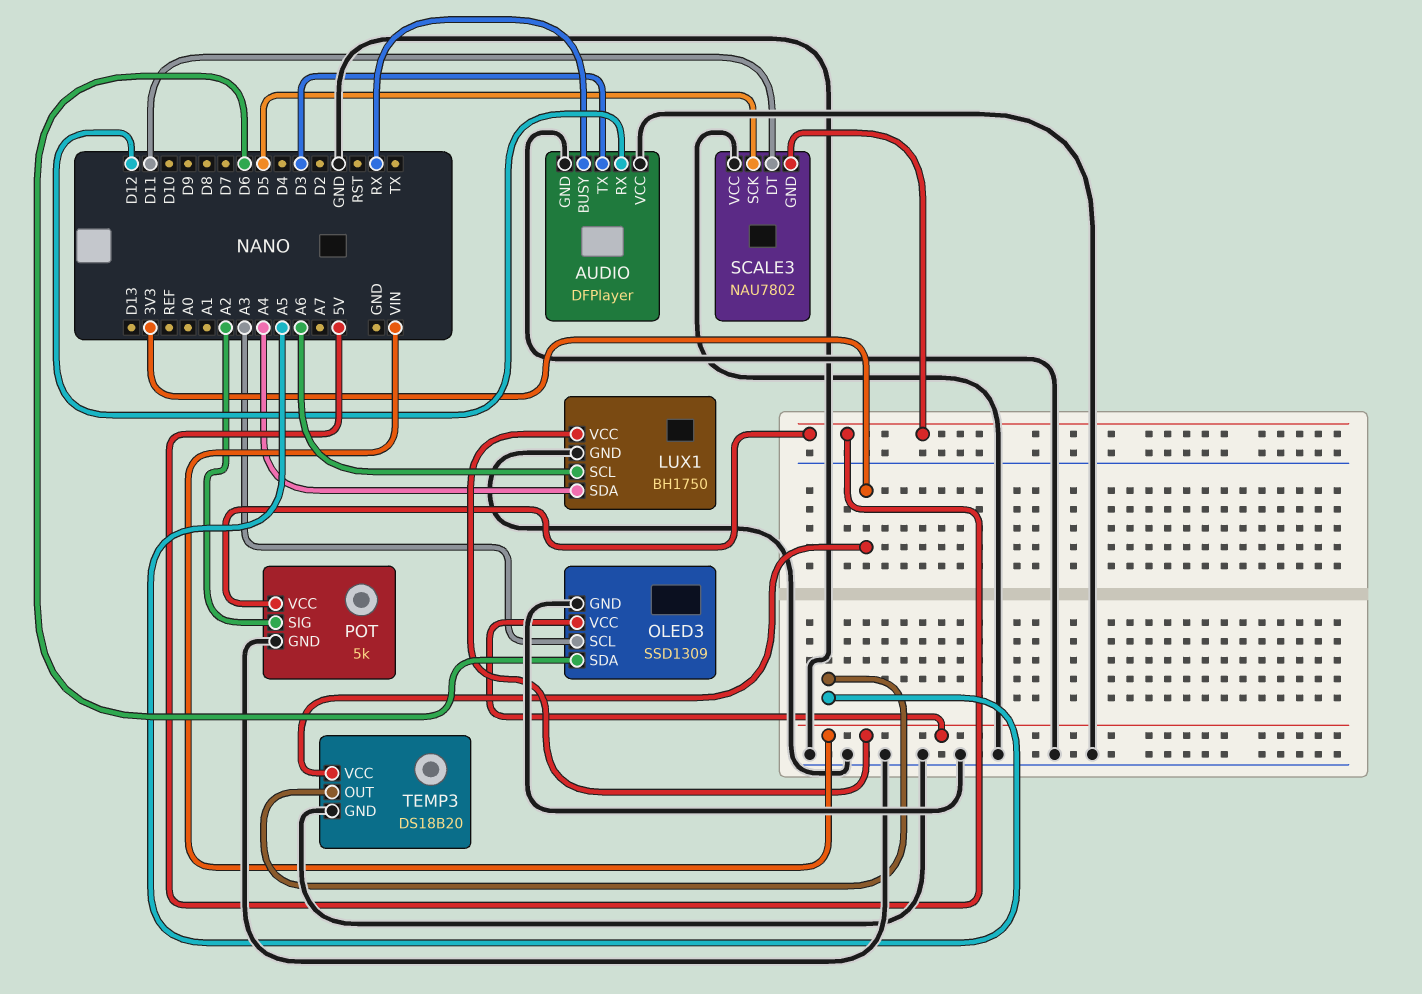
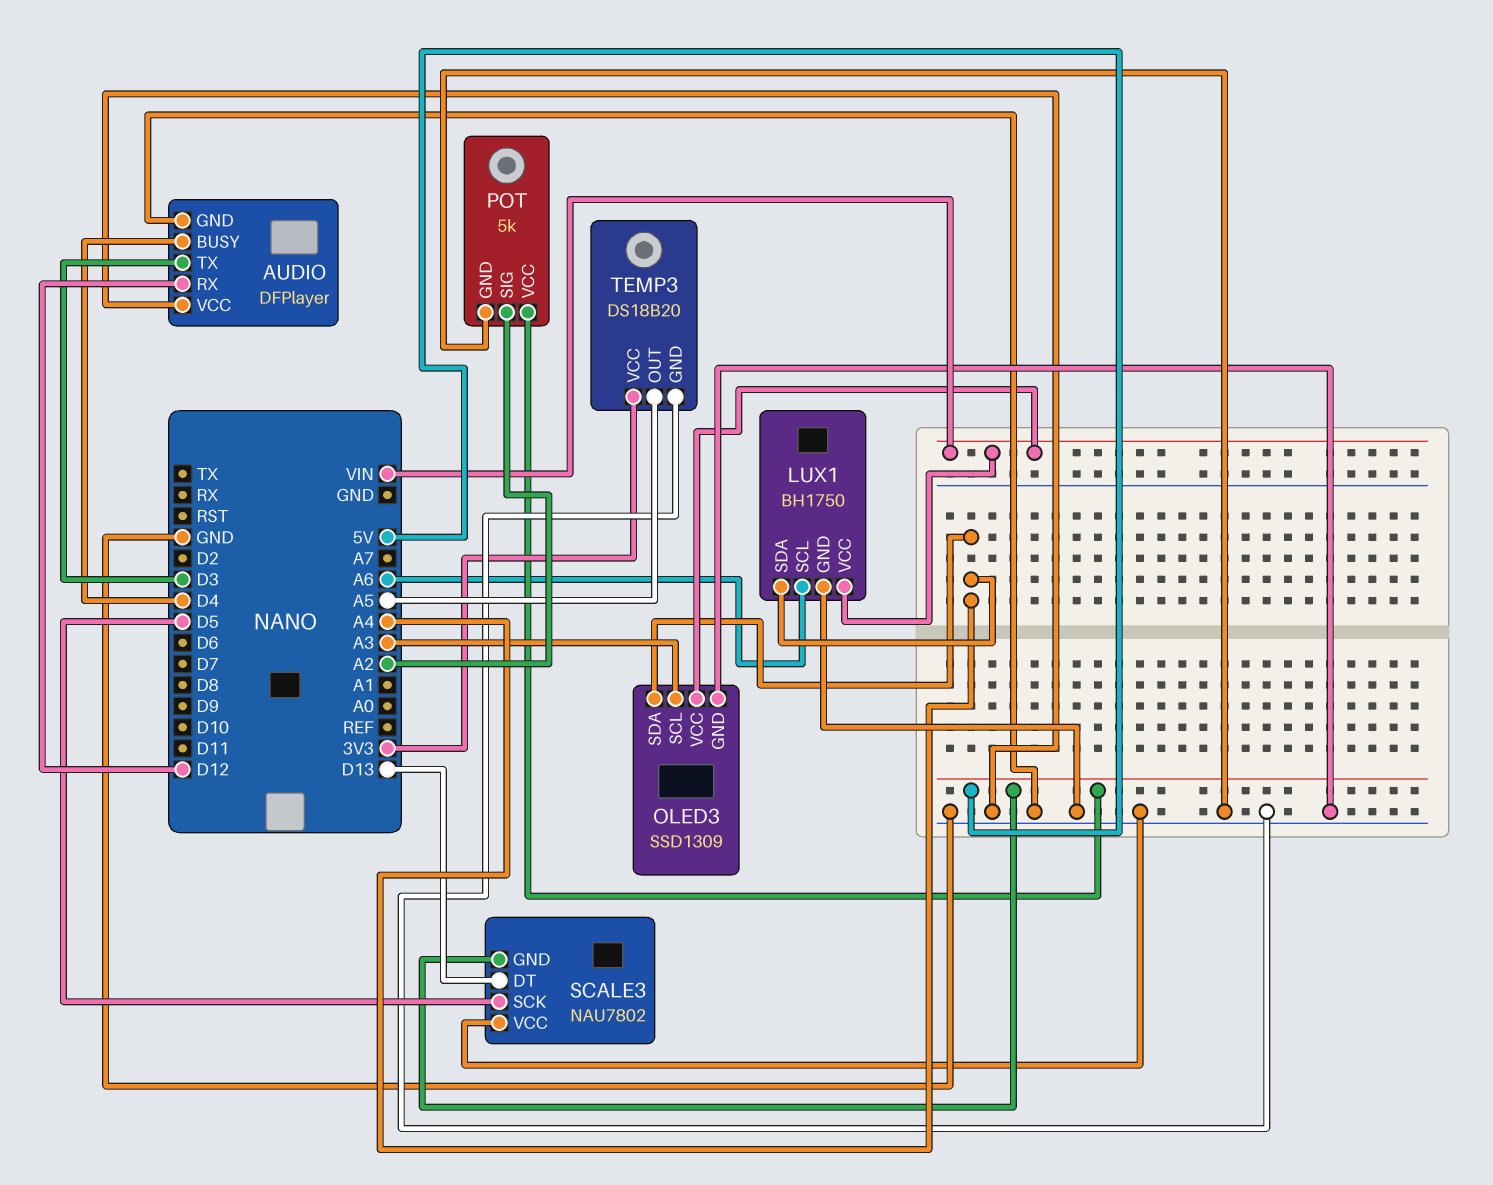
AUDIO pin BUSY: RX -> D4
OLED3 pin SDA: D6 -> A4
SCALE3 pin DT: D11 -> D13

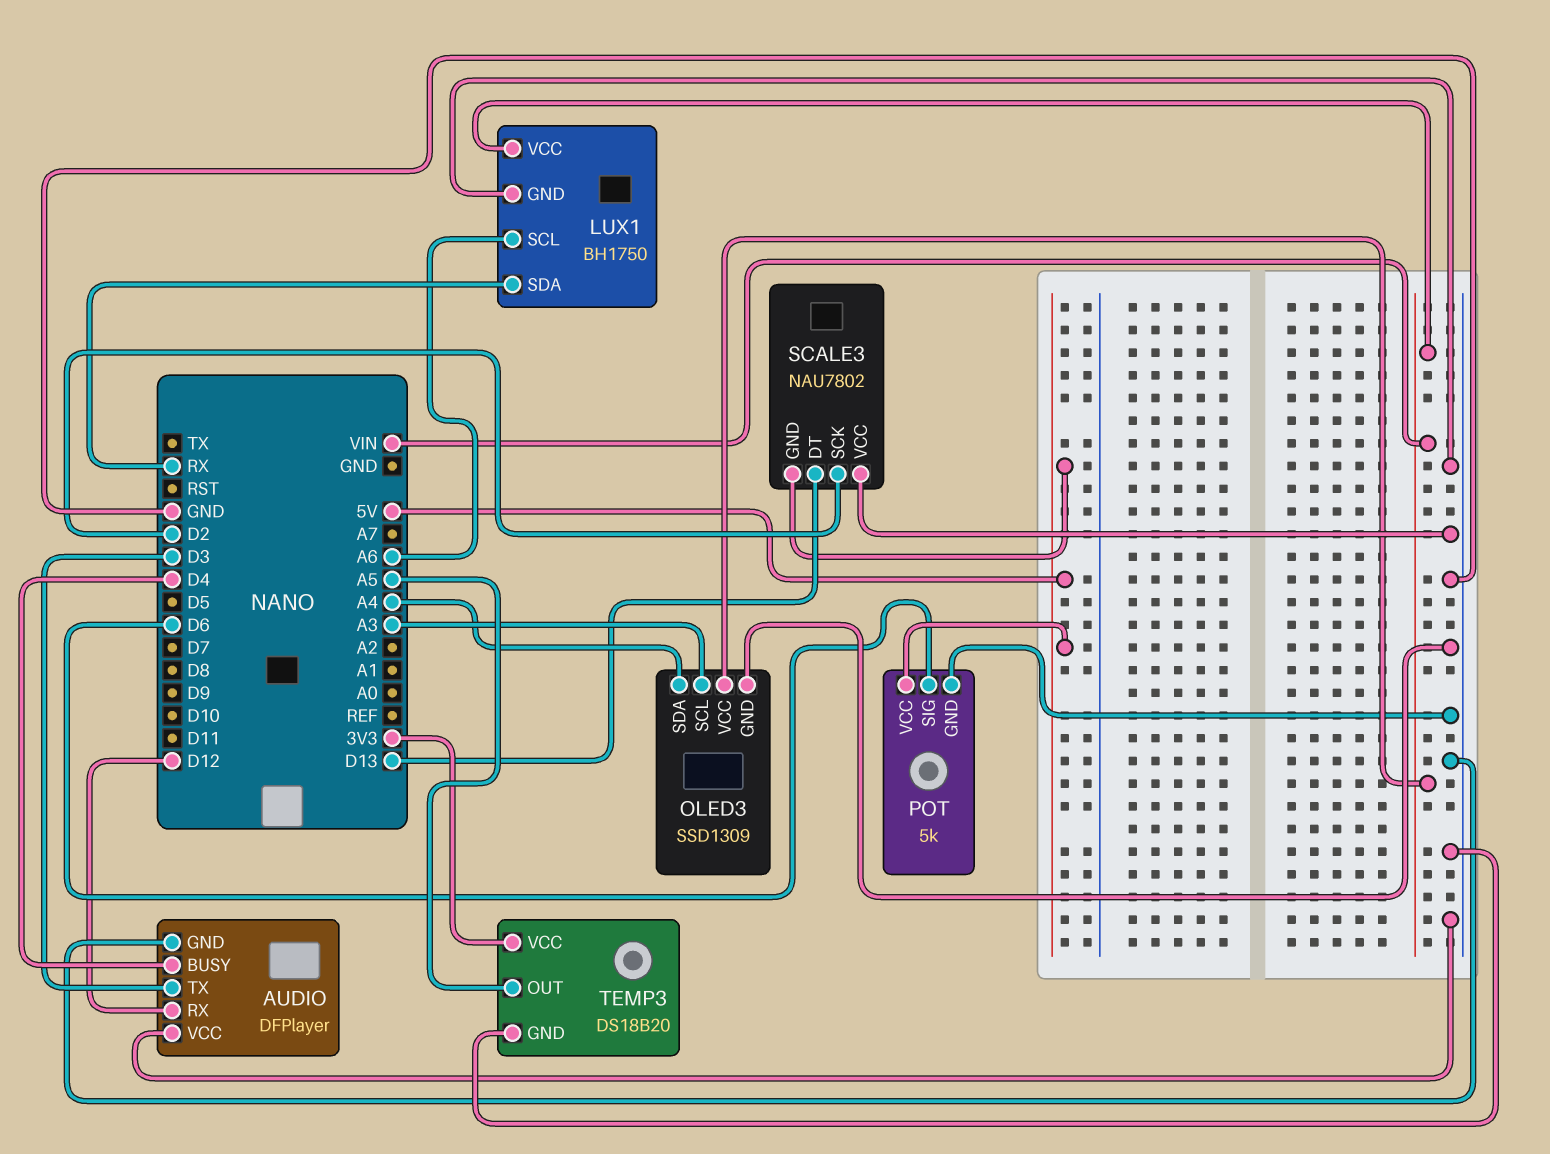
LUX1 pin SDA: A4 -> RX
POT pin SIG: A2 -> D6
SCALE3 pin SCK: D5 -> D2

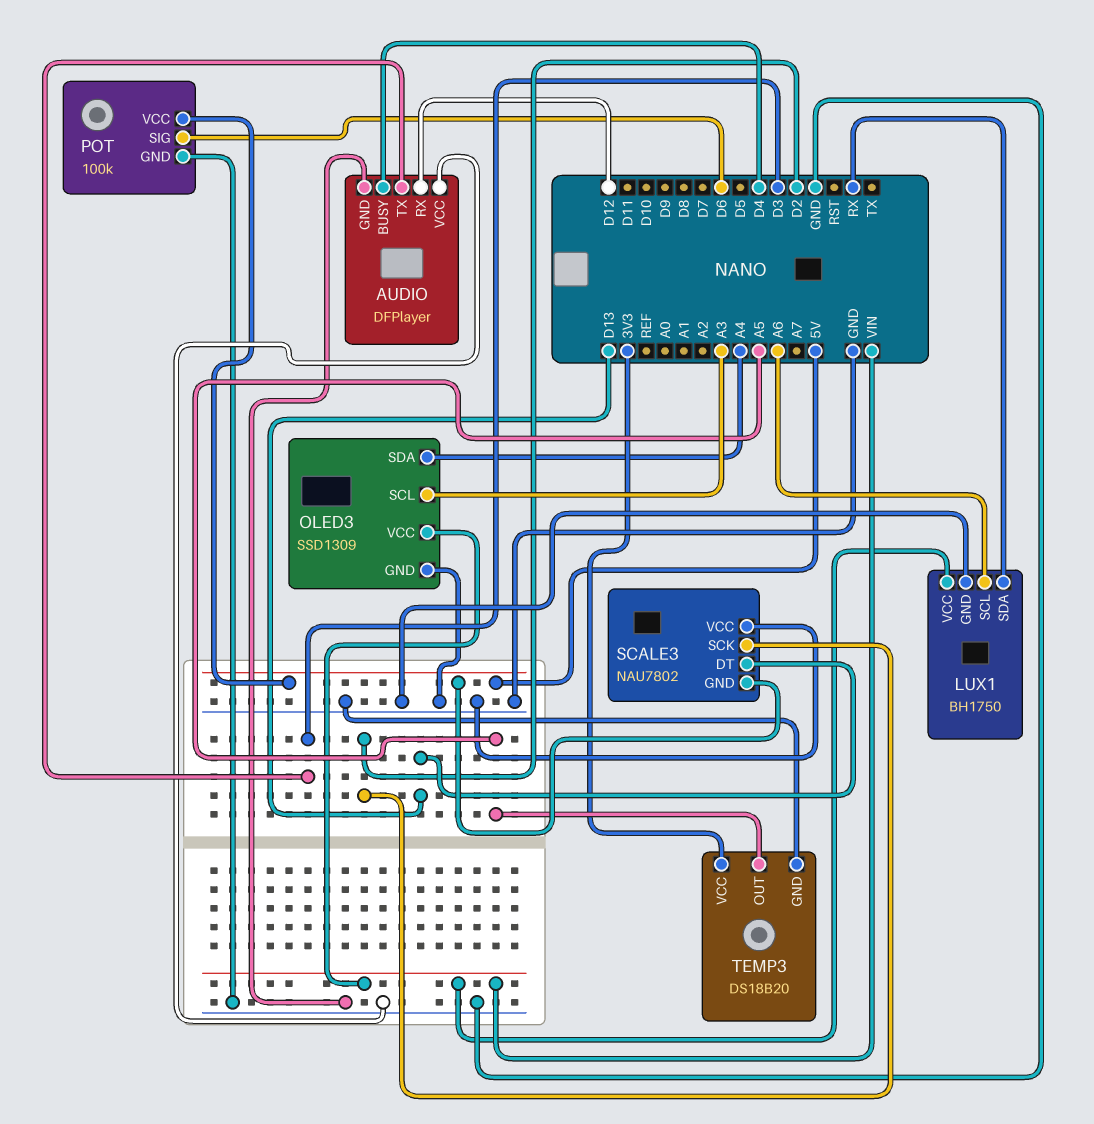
POT: 5k -> 100k

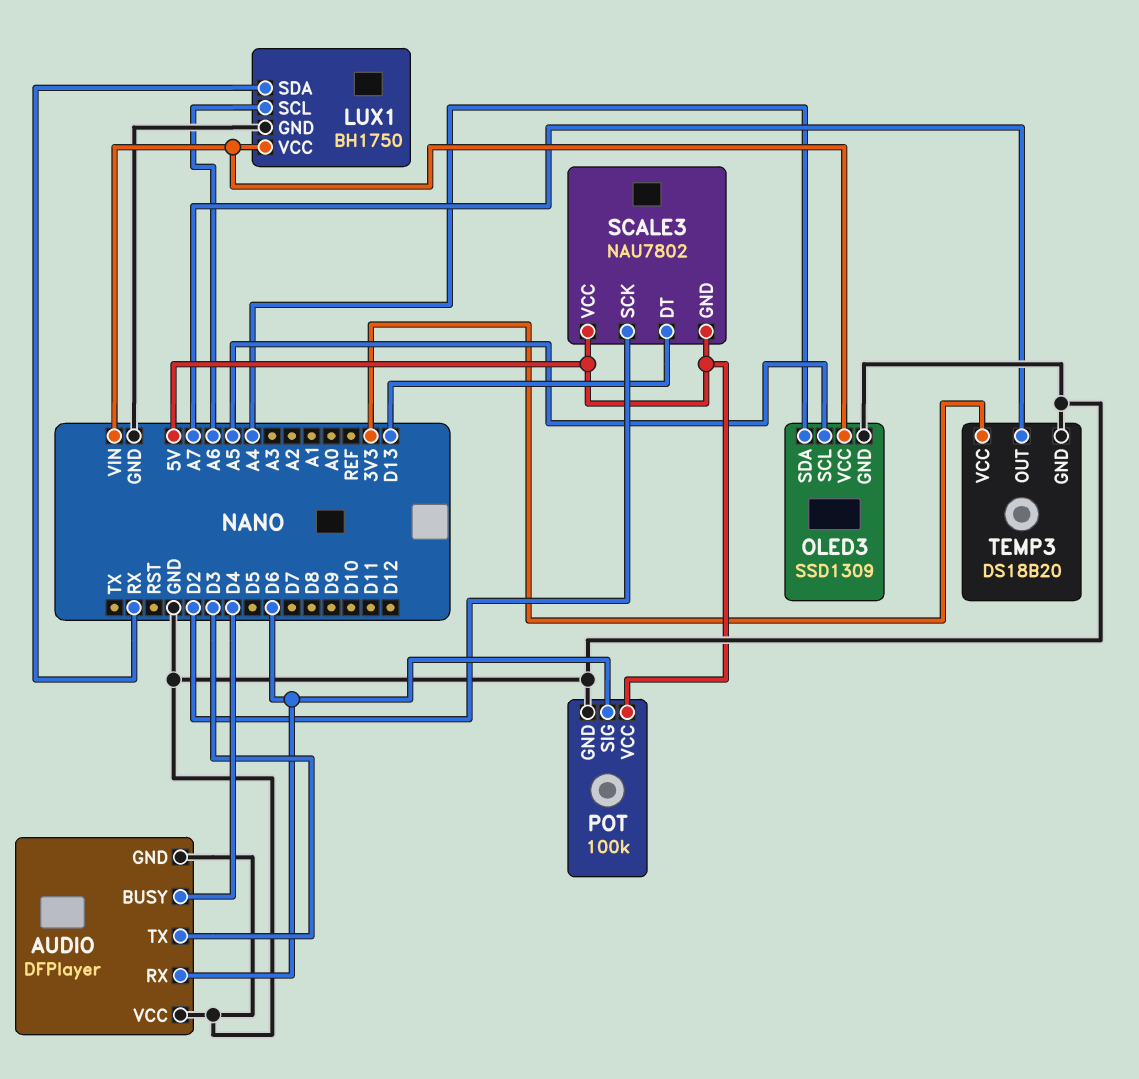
AUDIO pin RX: D12 -> D6
OLED3 pin SCL: A3 -> A5
SCALE3 pin VCC: GND -> 5V
TEMP3 pin OUT: A5 -> A7

